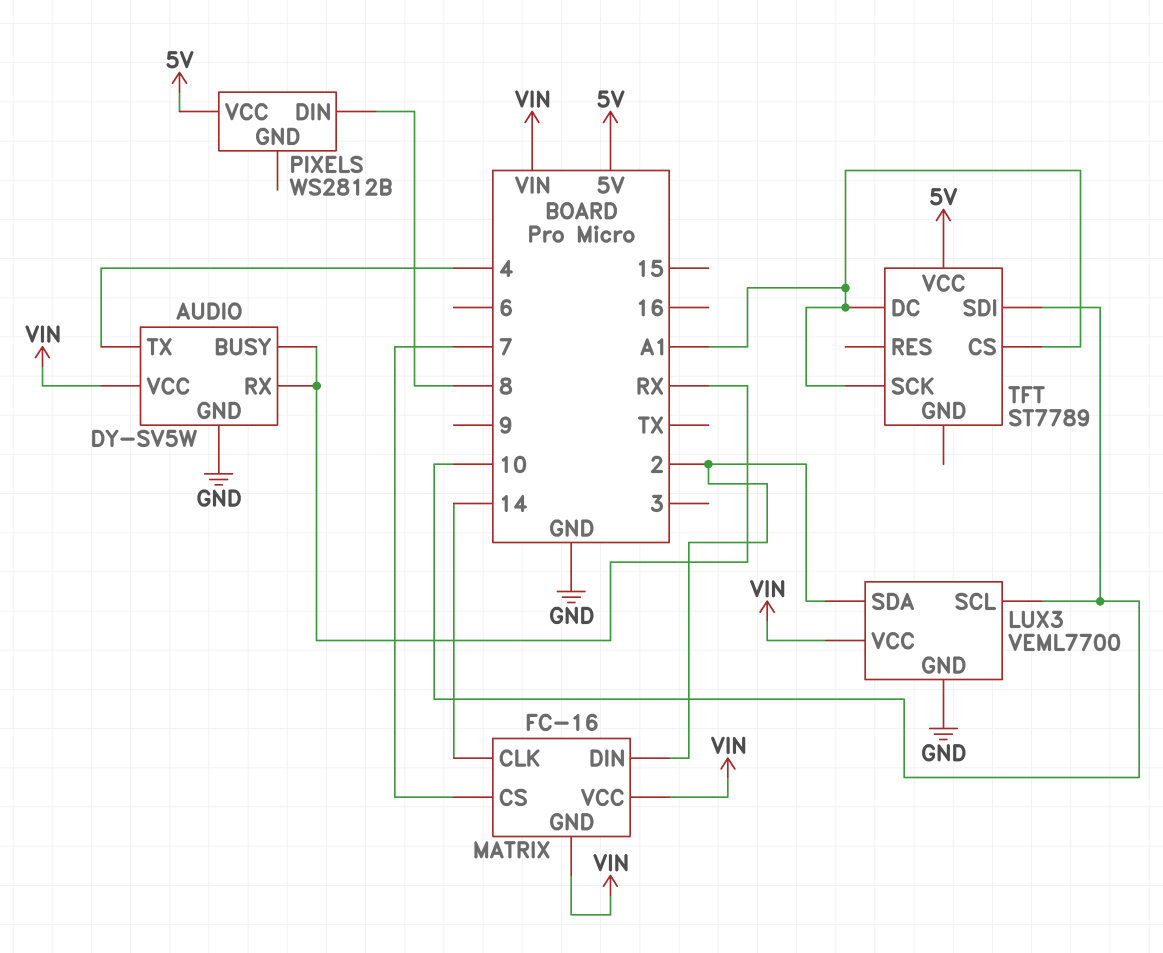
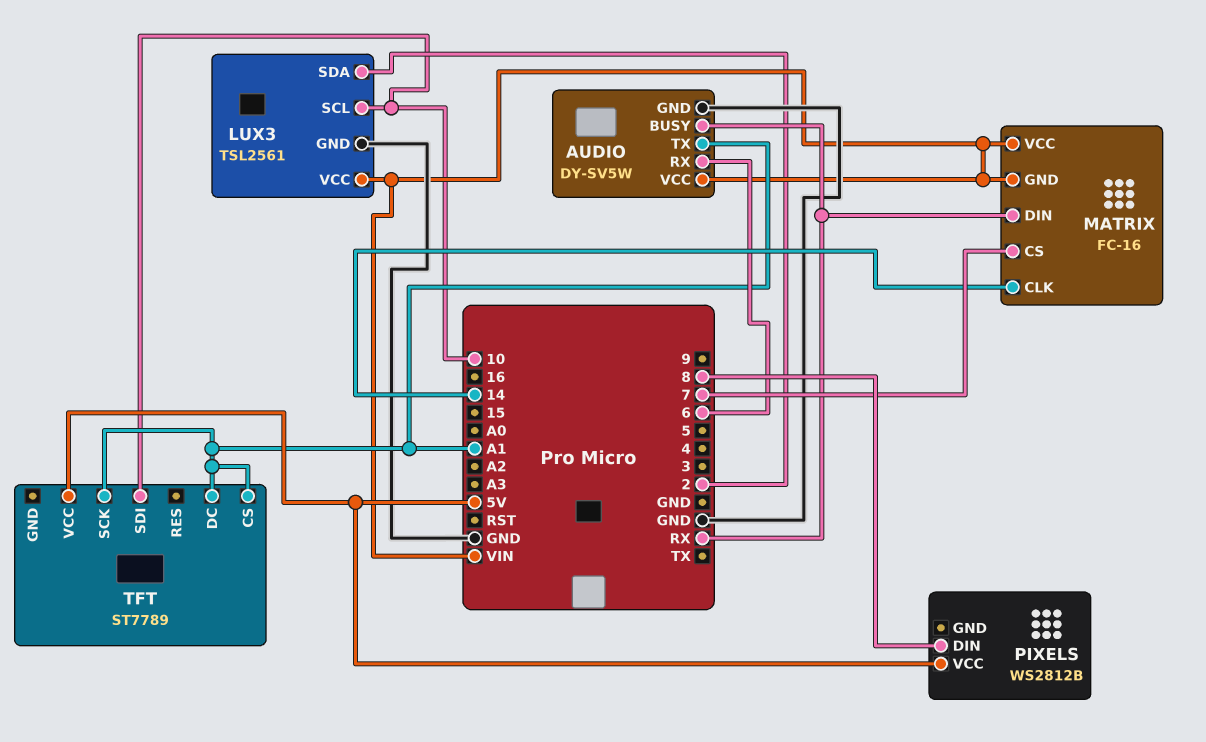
AUDIO pin RX: RX -> 6
AUDIO pin TX: 4 -> A1
LUX3: VEML7700 -> TSL2561
MATRIX pin DIN: 2 -> RX

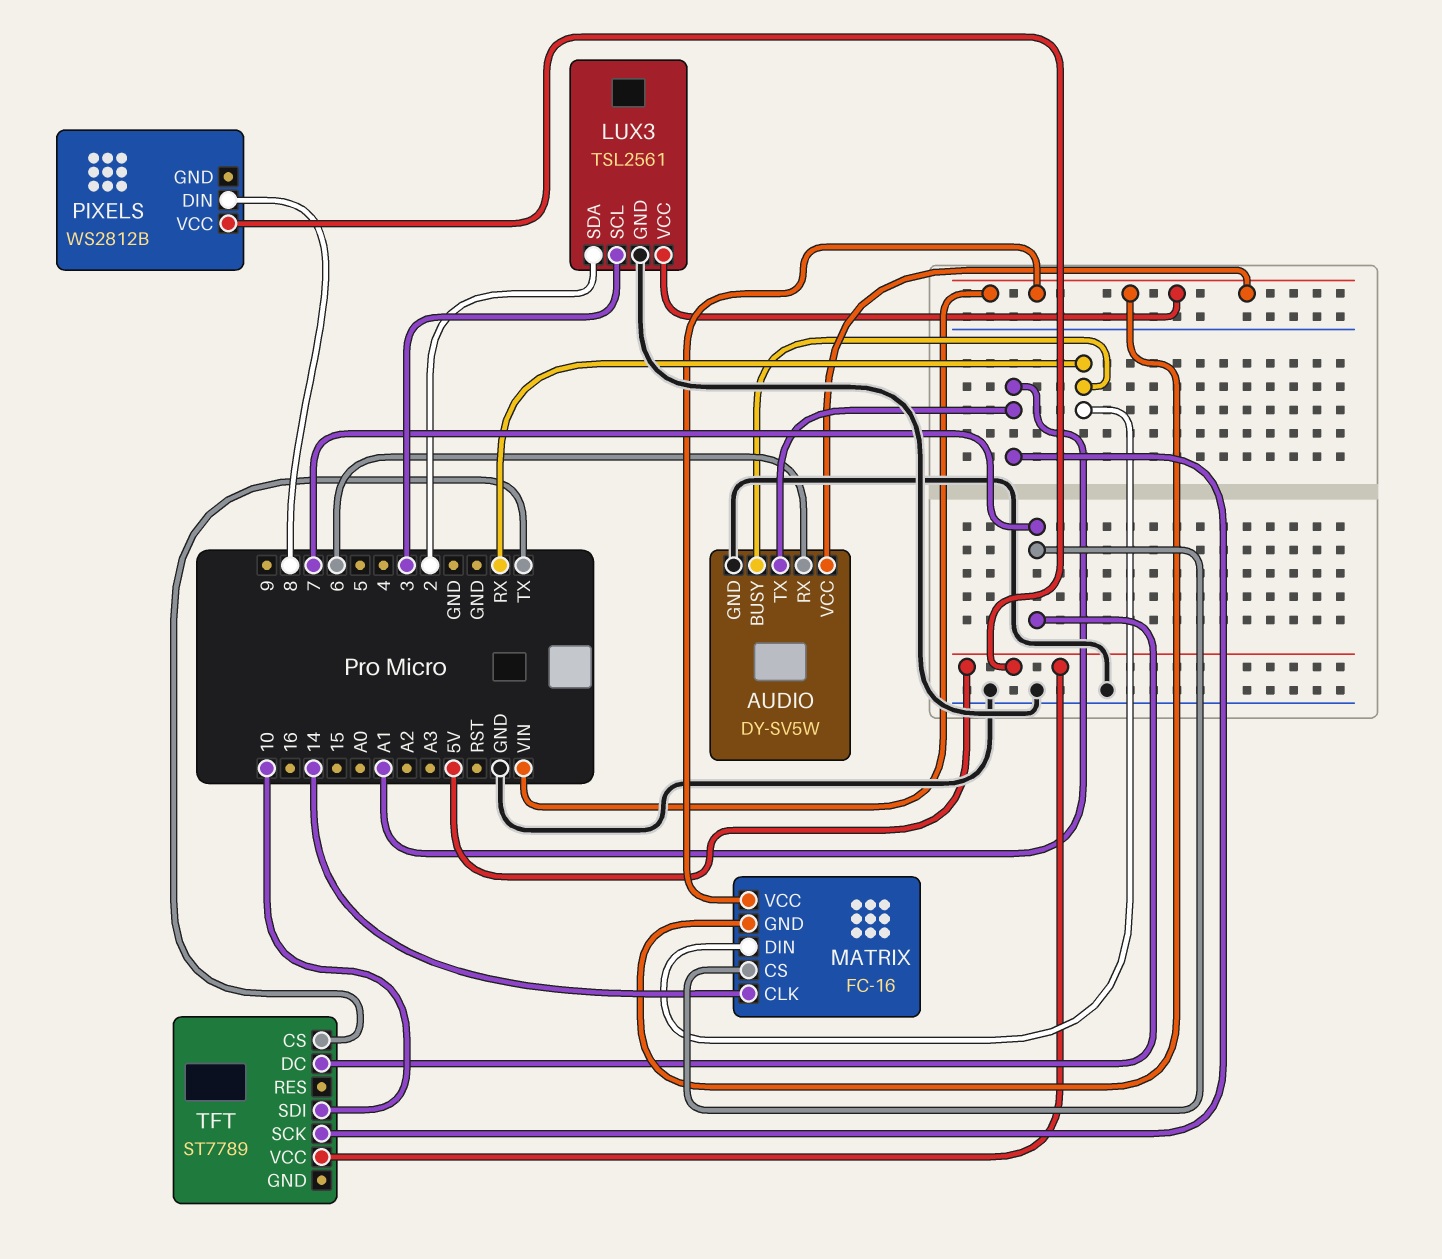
LUX3 pin SCL: 10 -> 3
TFT pin CS: A1 -> TX
TFT pin DC: A1 -> 7

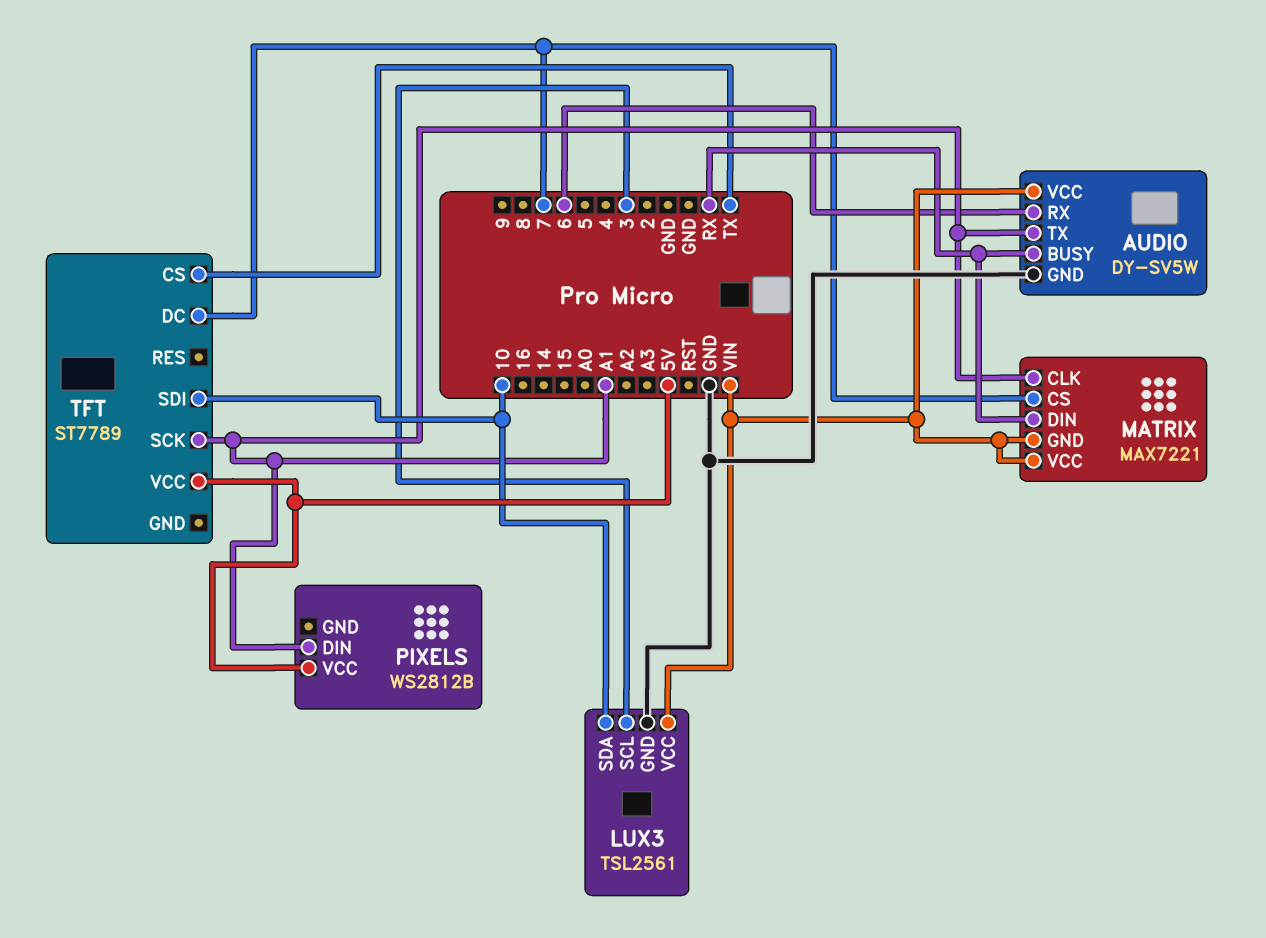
LUX3 pin SDA: 2 -> 10
MATRIX: FC-16 -> MAX7221
MATRIX pin CLK: 14 -> A1
PIXELS pin DIN: 8 -> A1

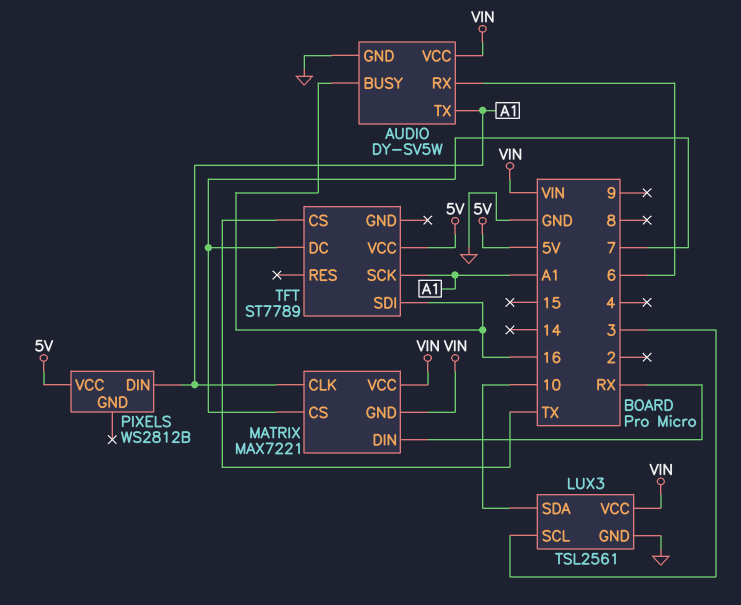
AUDIO pin BUSY: RX -> 16
TFT pin SDI: 10 -> 16

